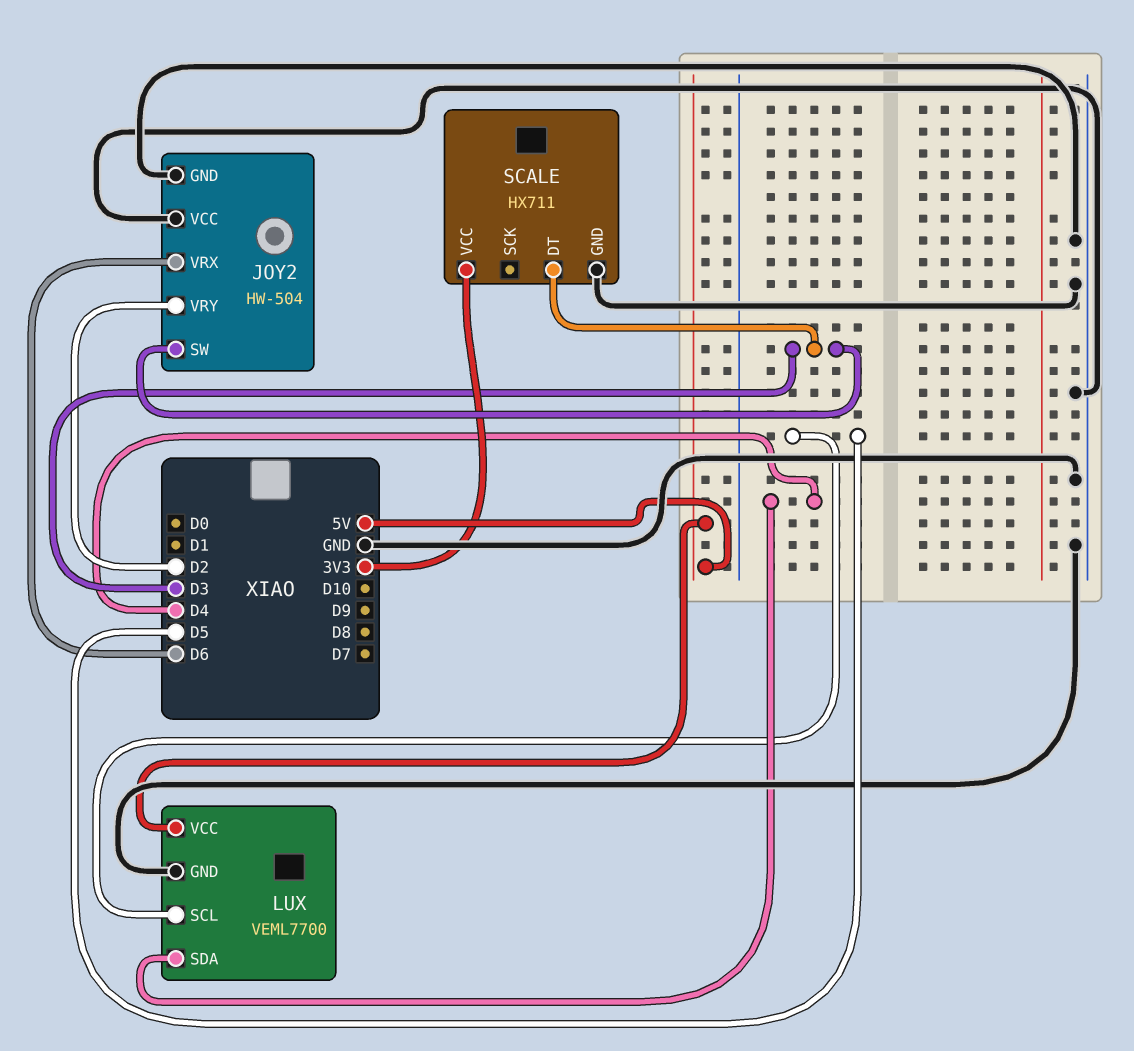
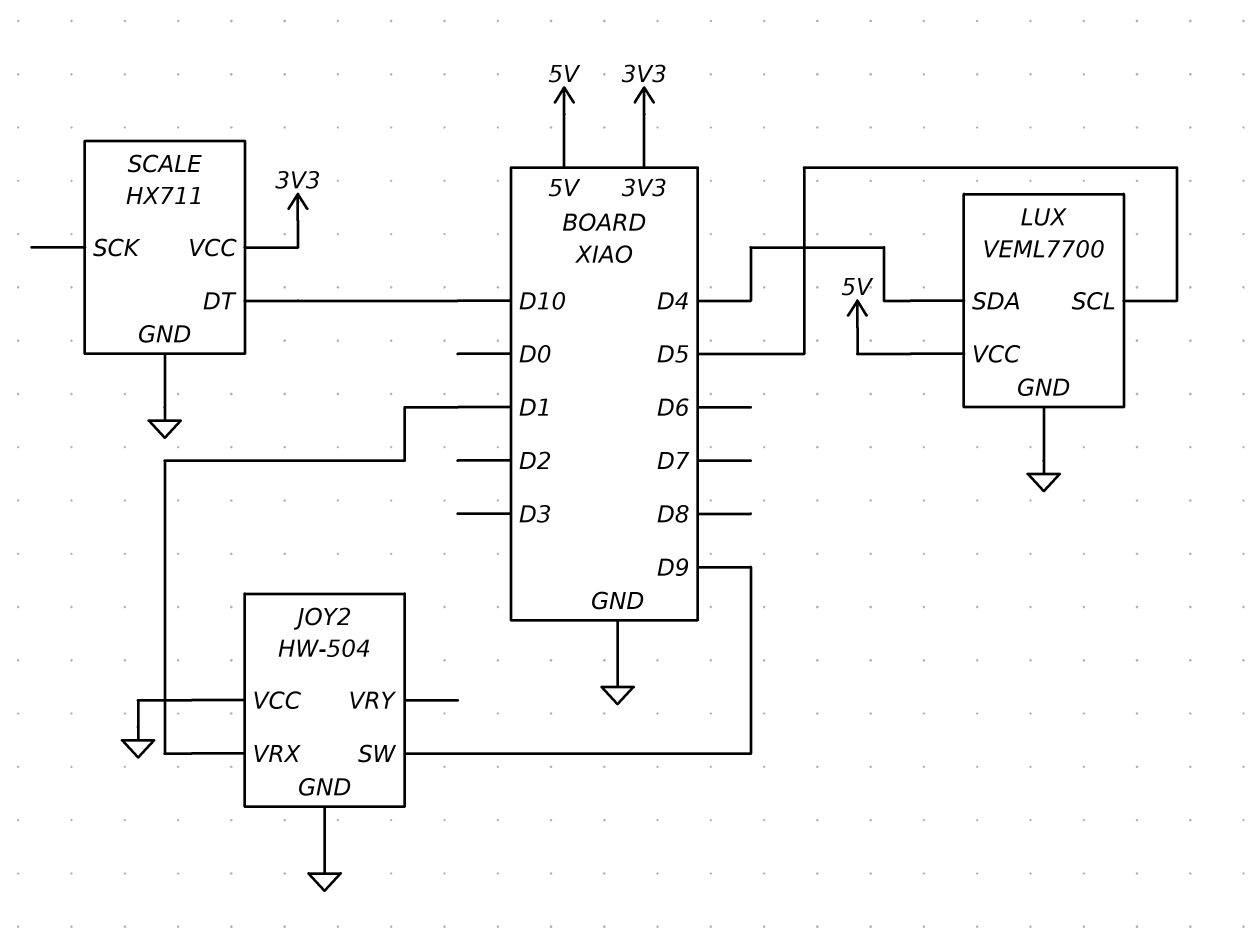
JOY2 pin SW: D3 -> D9
JOY2 pin VRX: D6 -> D1
JOY2 pin VRY: D2 -> none
SCALE pin DT: D3 -> D10

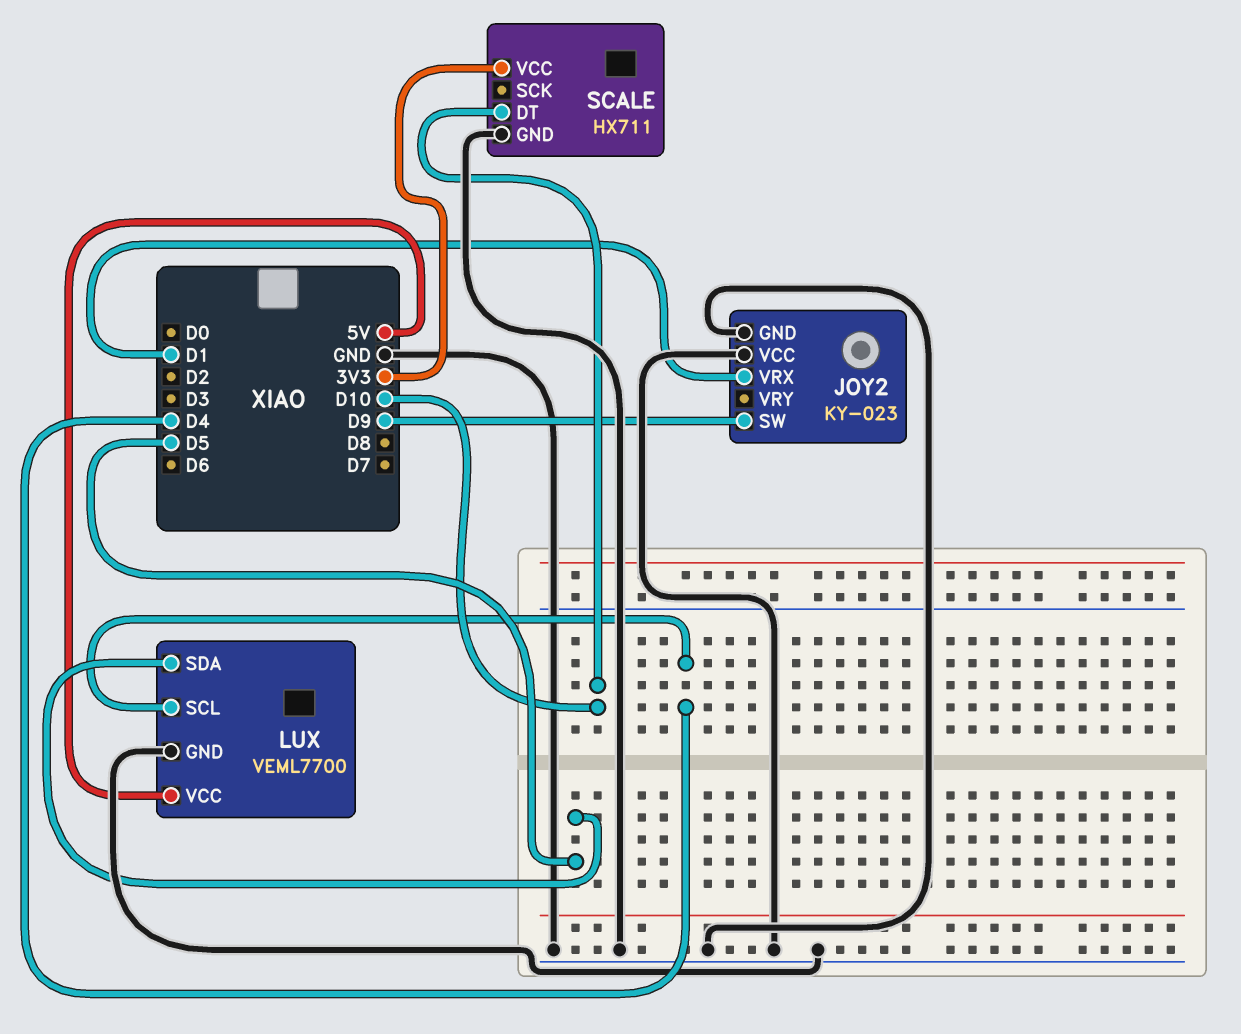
JOY2: HW-504 -> KY-023
LUX pin SCL: D5 -> D4
LUX pin SDA: D4 -> D5

